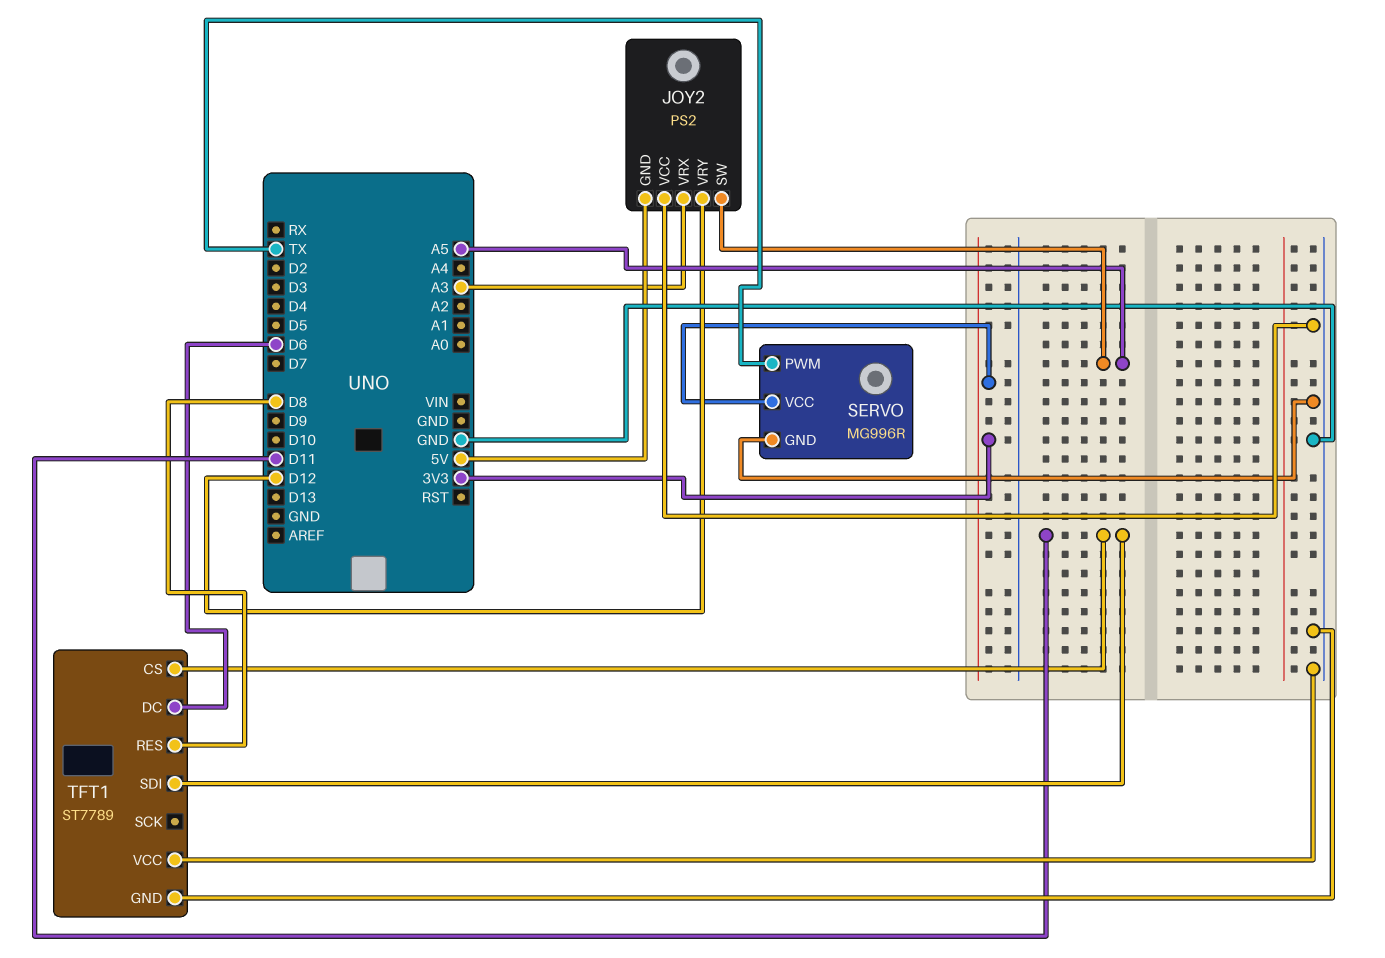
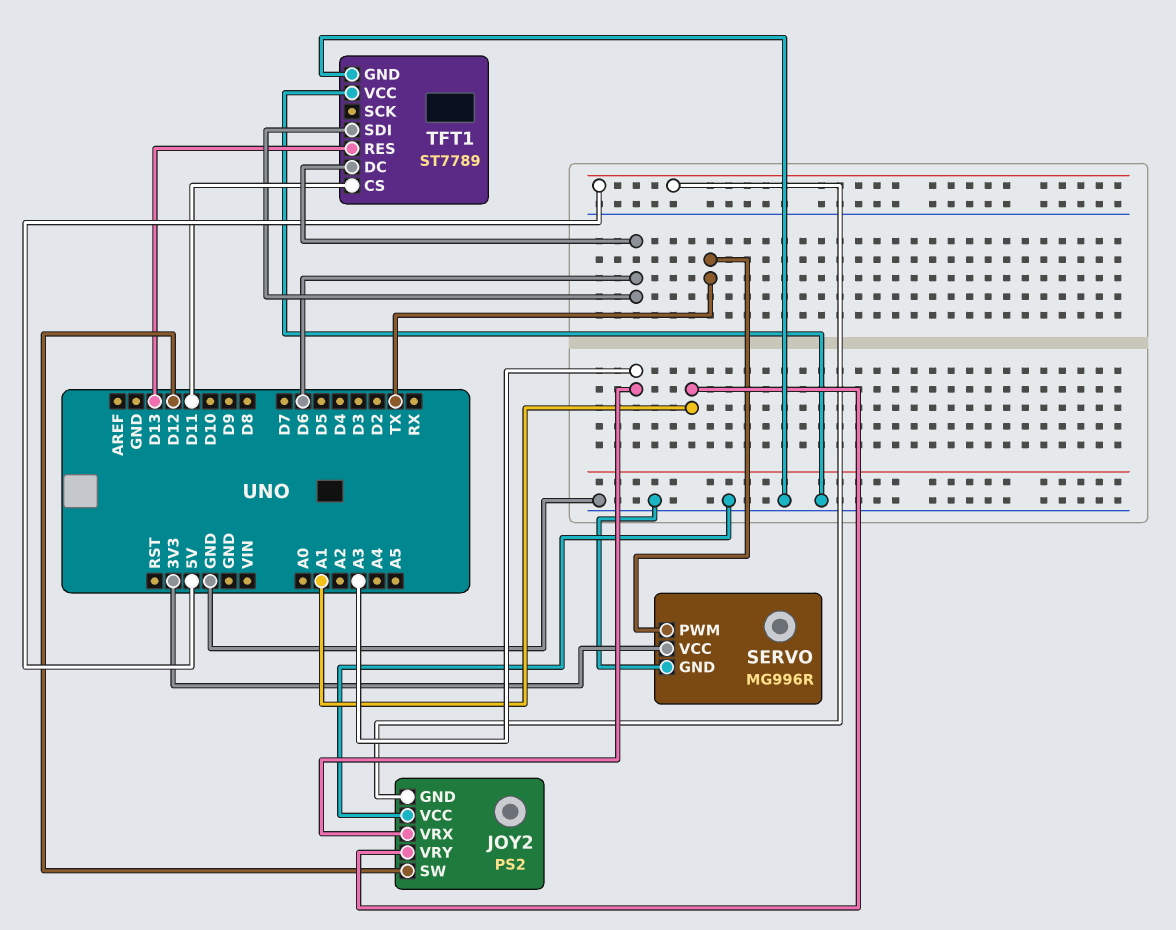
JOY2 pin SW: A5 -> D12
JOY2 pin VRY: D12 -> A1
TFT1 pin RES: D8 -> D13
TFT1 pin SDI: D11 -> D6

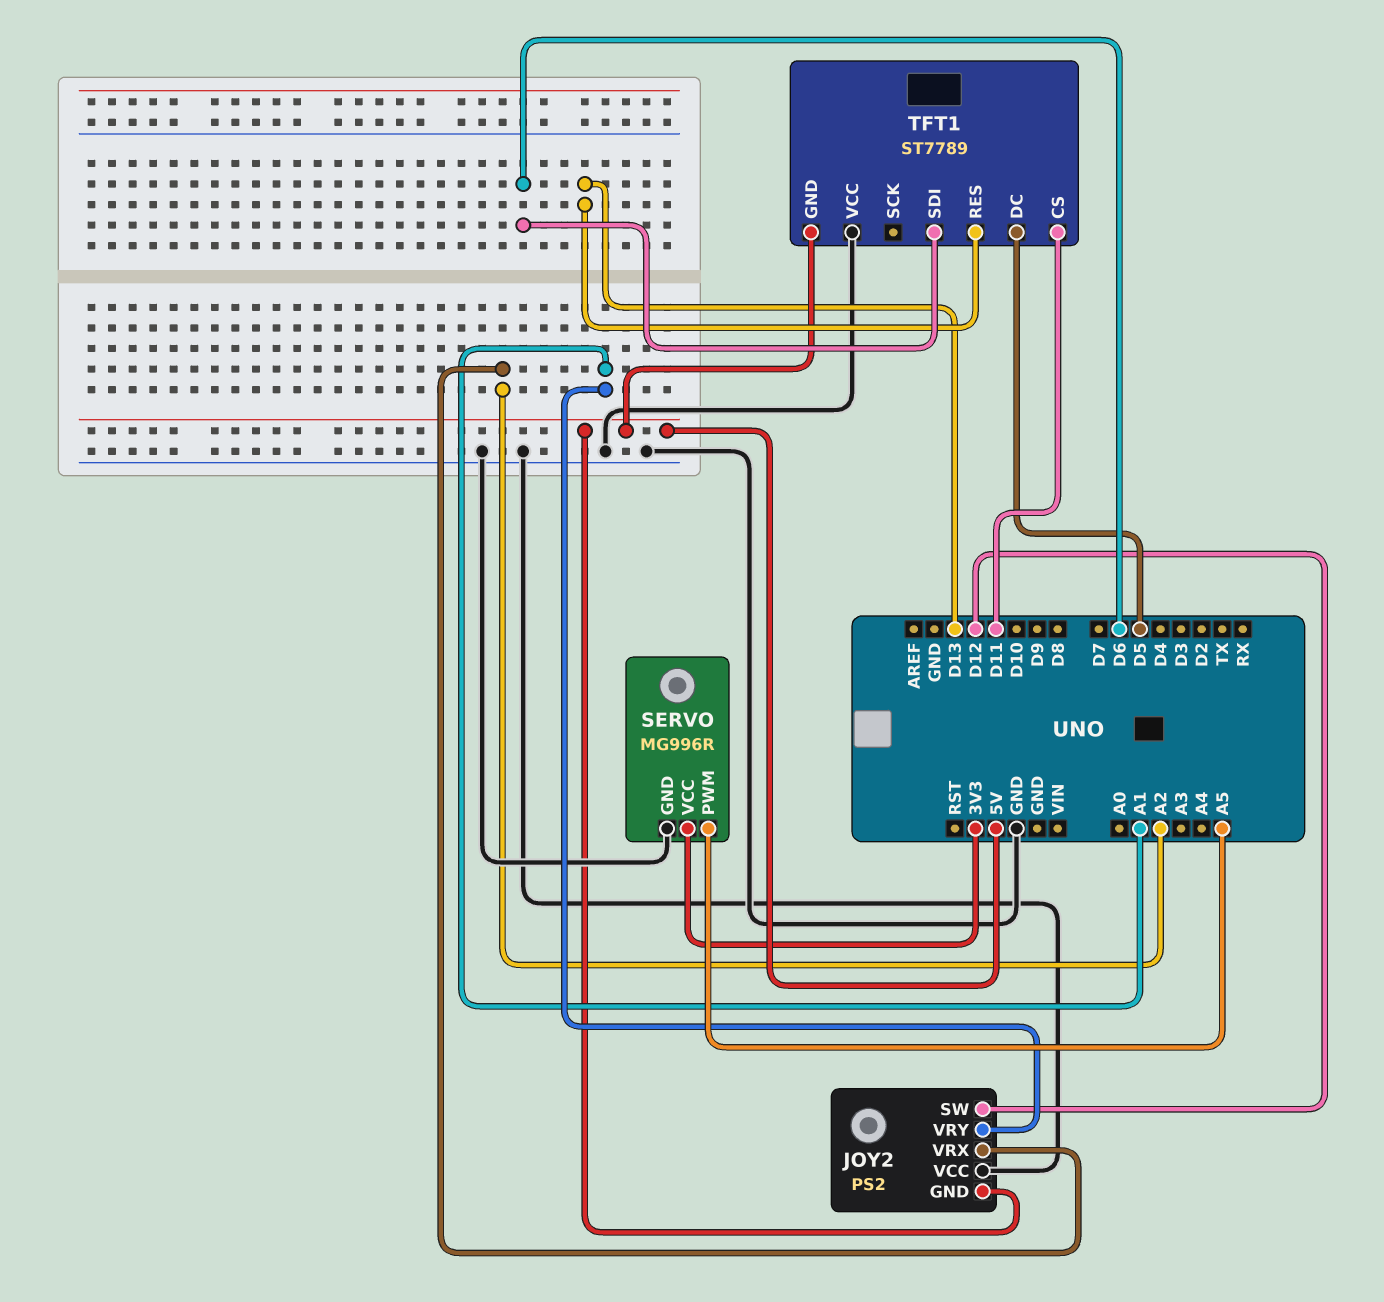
JOY2 pin VRX: A3 -> A2
SERVO pin PWM: TX -> A5
TFT1 pin DC: D6 -> D5
TFT1 pin GND: GND -> 5V

